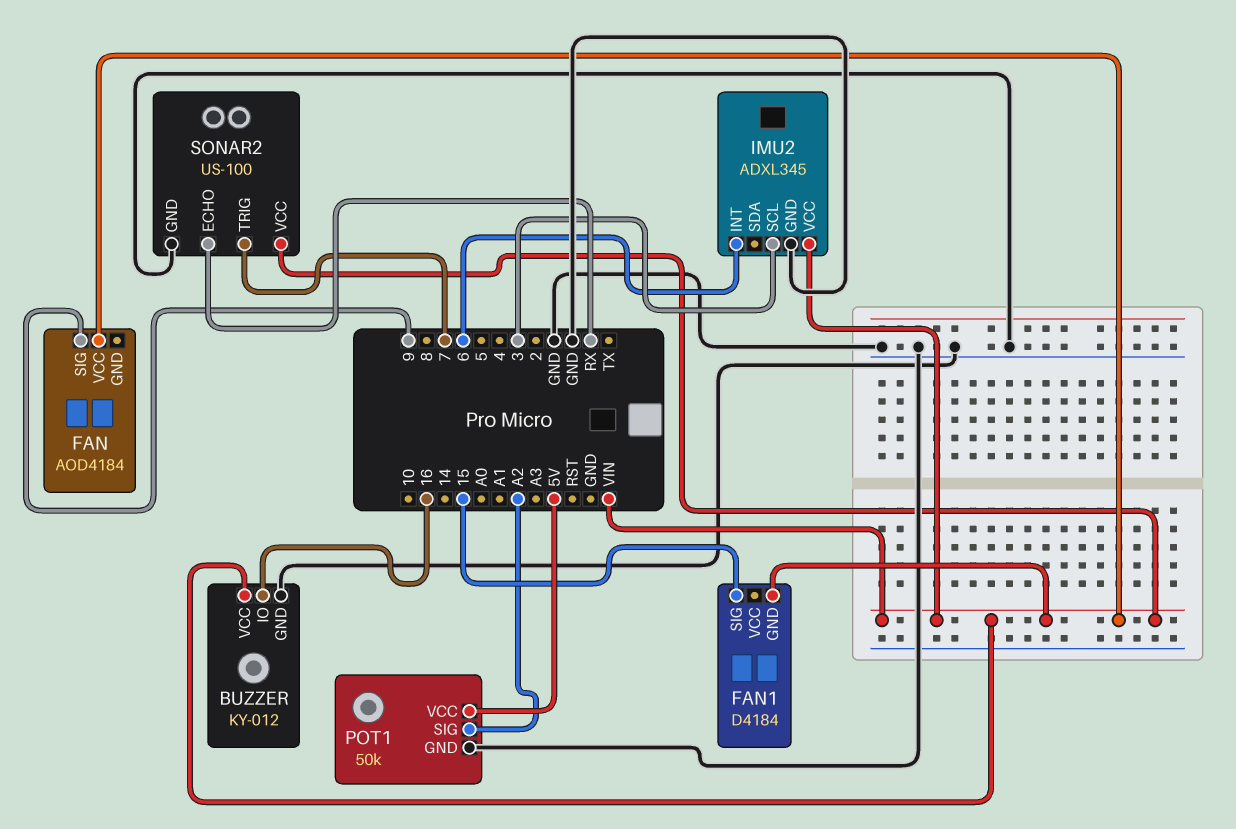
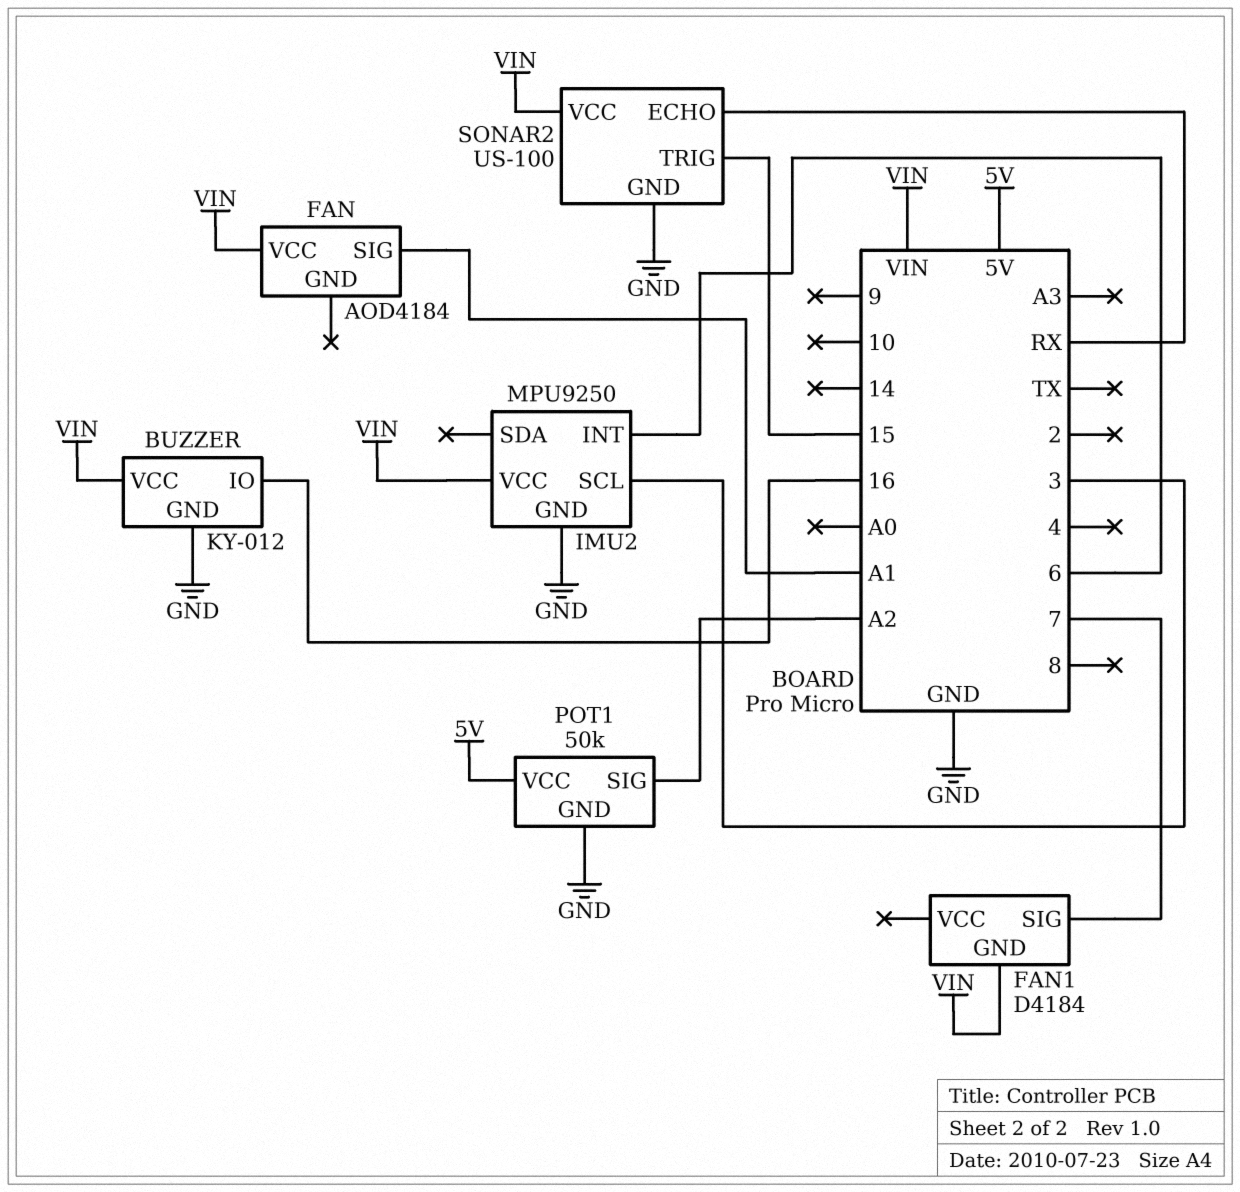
FAN pin SIG: 9 -> A1
FAN1 pin SIG: 15 -> 7
IMU2: ADXL345 -> MPU9250
SONAR2 pin TRIG: 7 -> 15

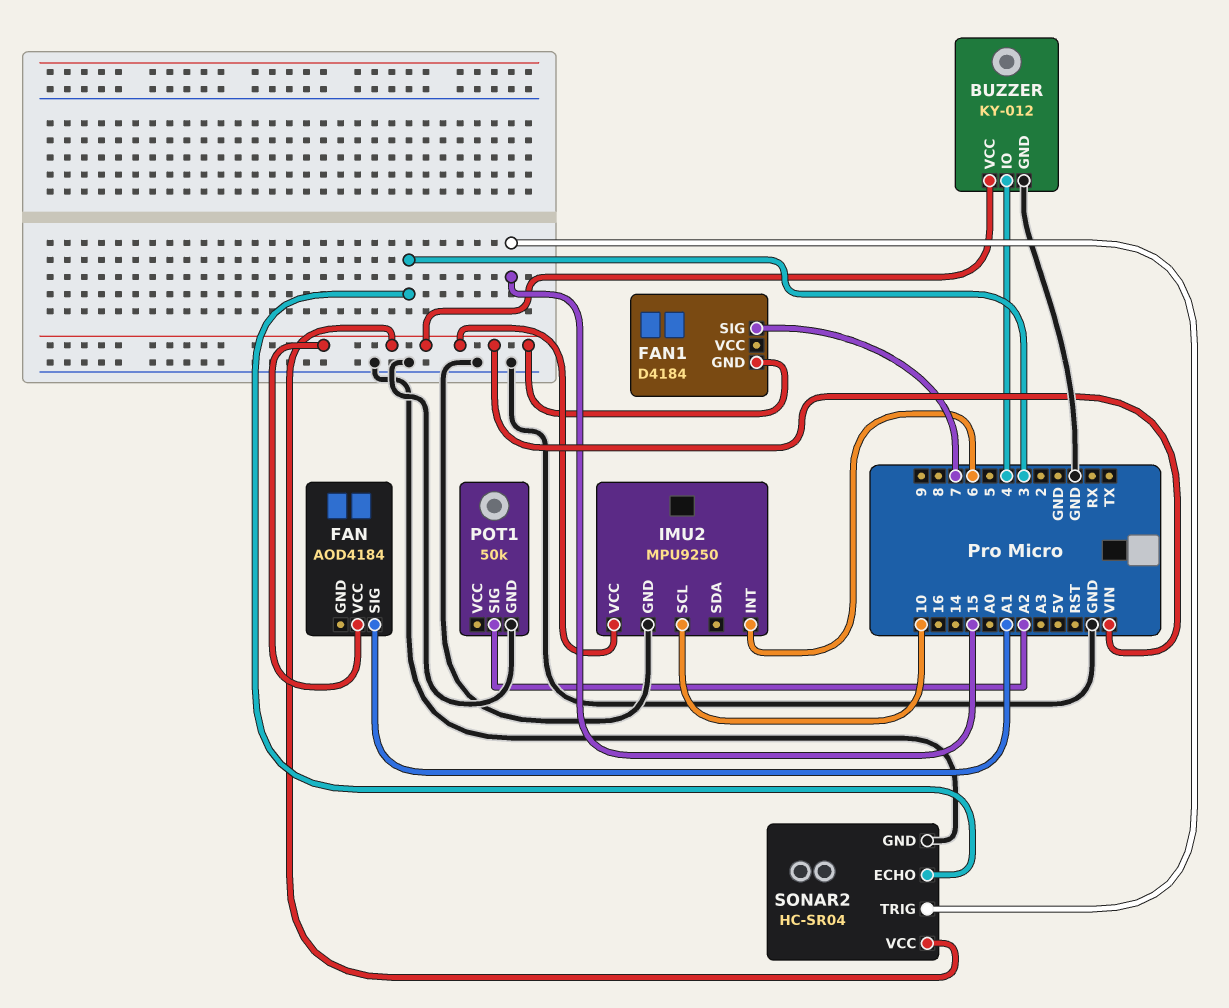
BUZZER pin IO: 16 -> 4
IMU2 pin SCL: 3 -> 10
POT1 pin VCC: 5V -> none
SONAR2: US-100 -> HC-SR04
SONAR2 pin ECHO: RX -> 3

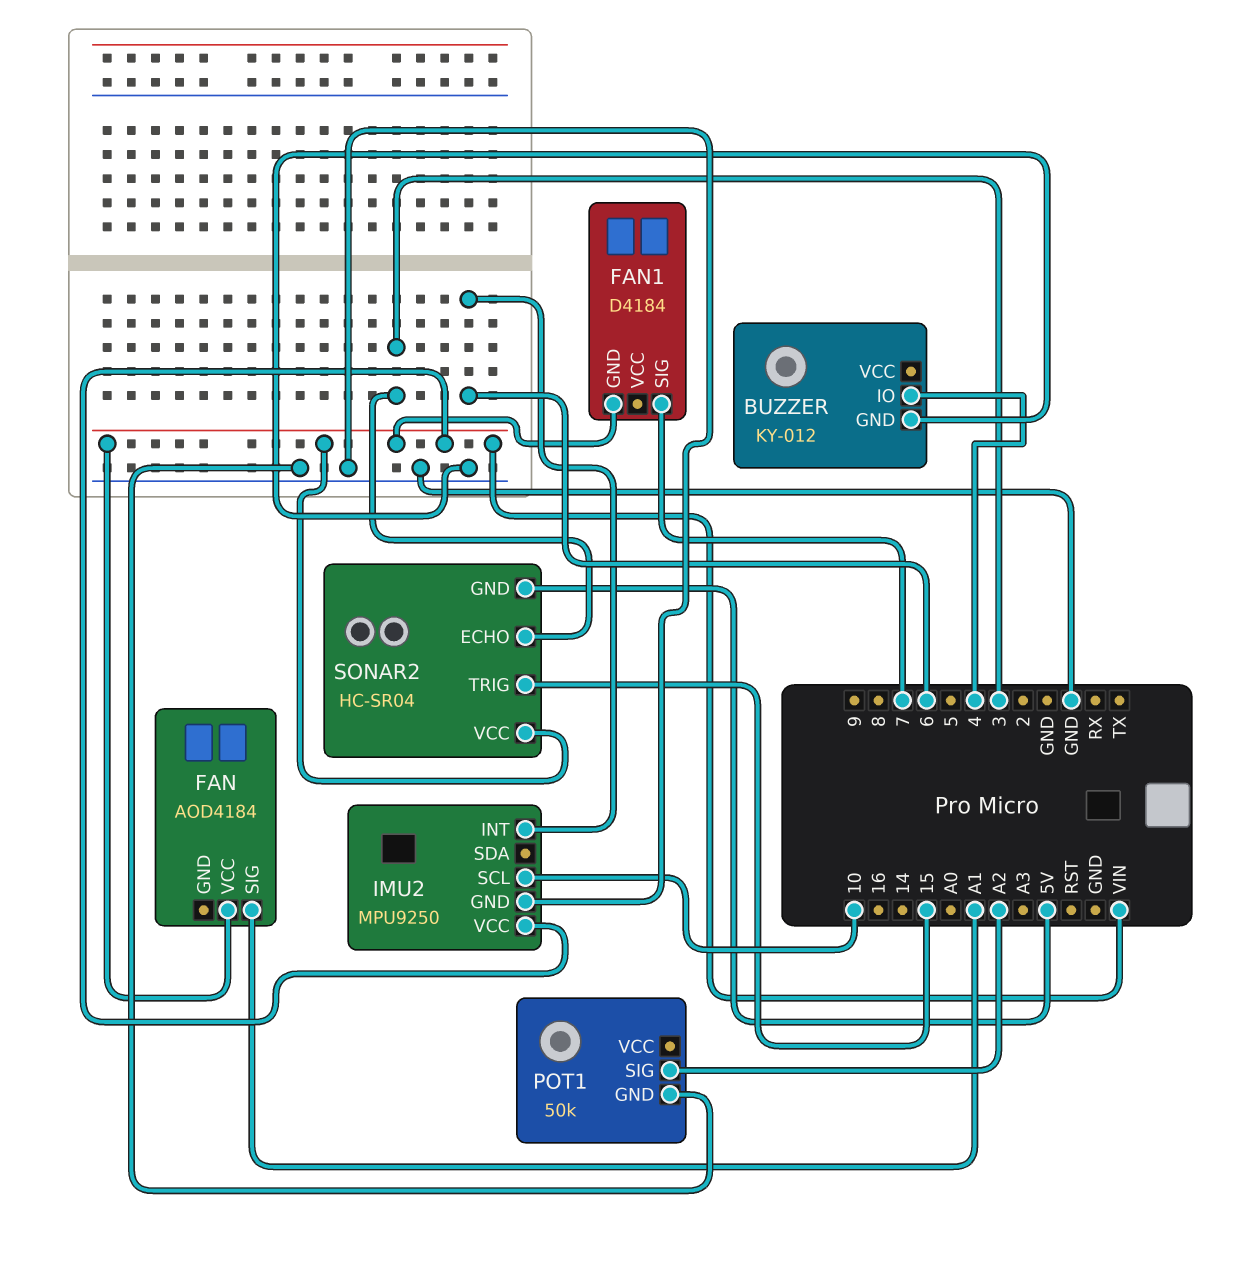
BUZZER pin VCC: VIN -> none
SONAR2 pin GND: GND -> 5V

